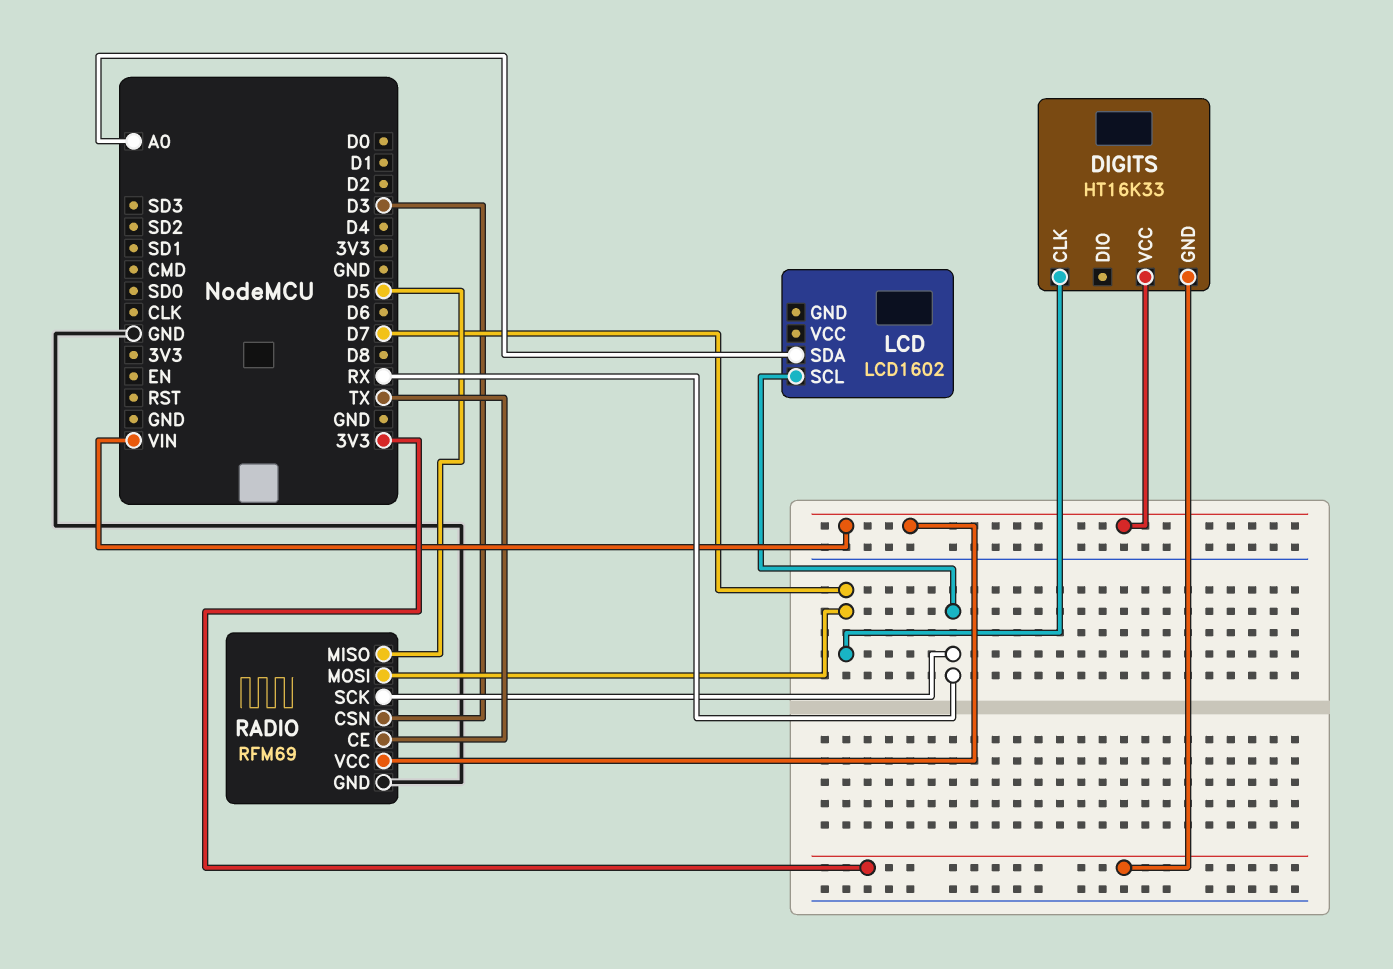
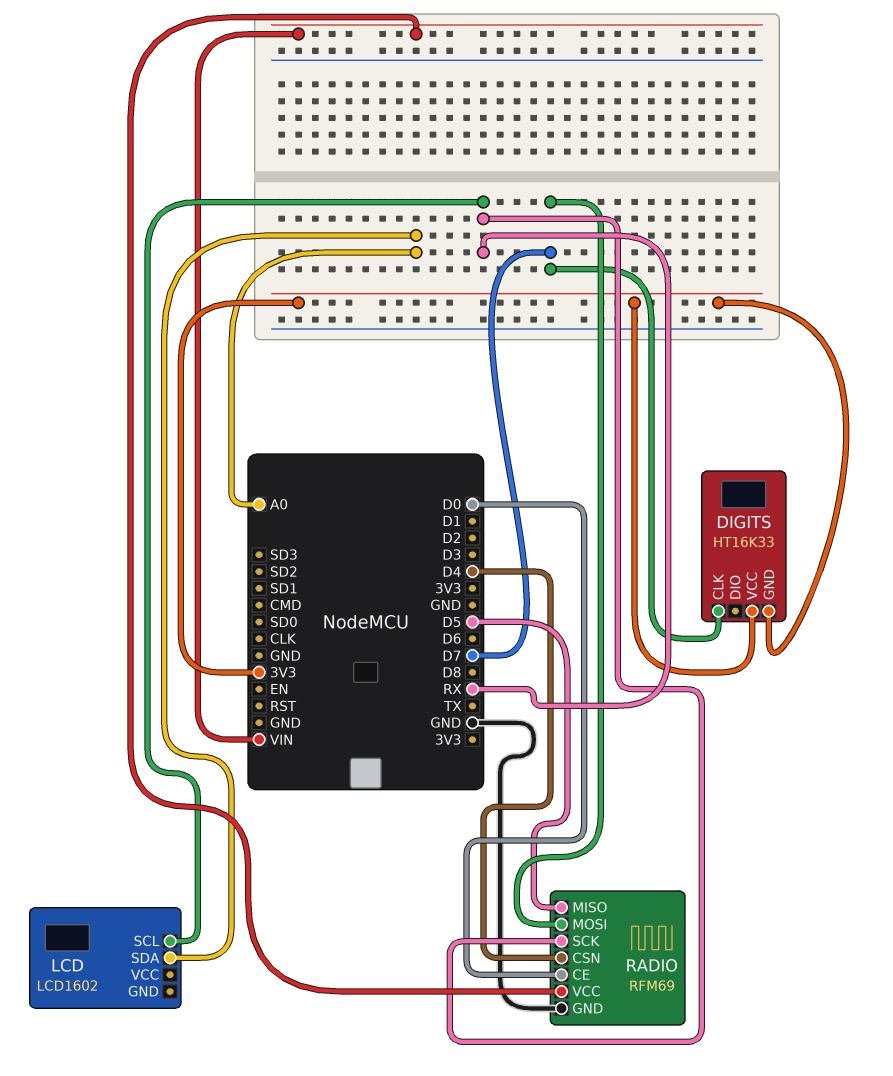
DIGITS pin VCC: VIN -> 3V3
RADIO pin CE: TX -> D0
RADIO pin CSN: D3 -> D4

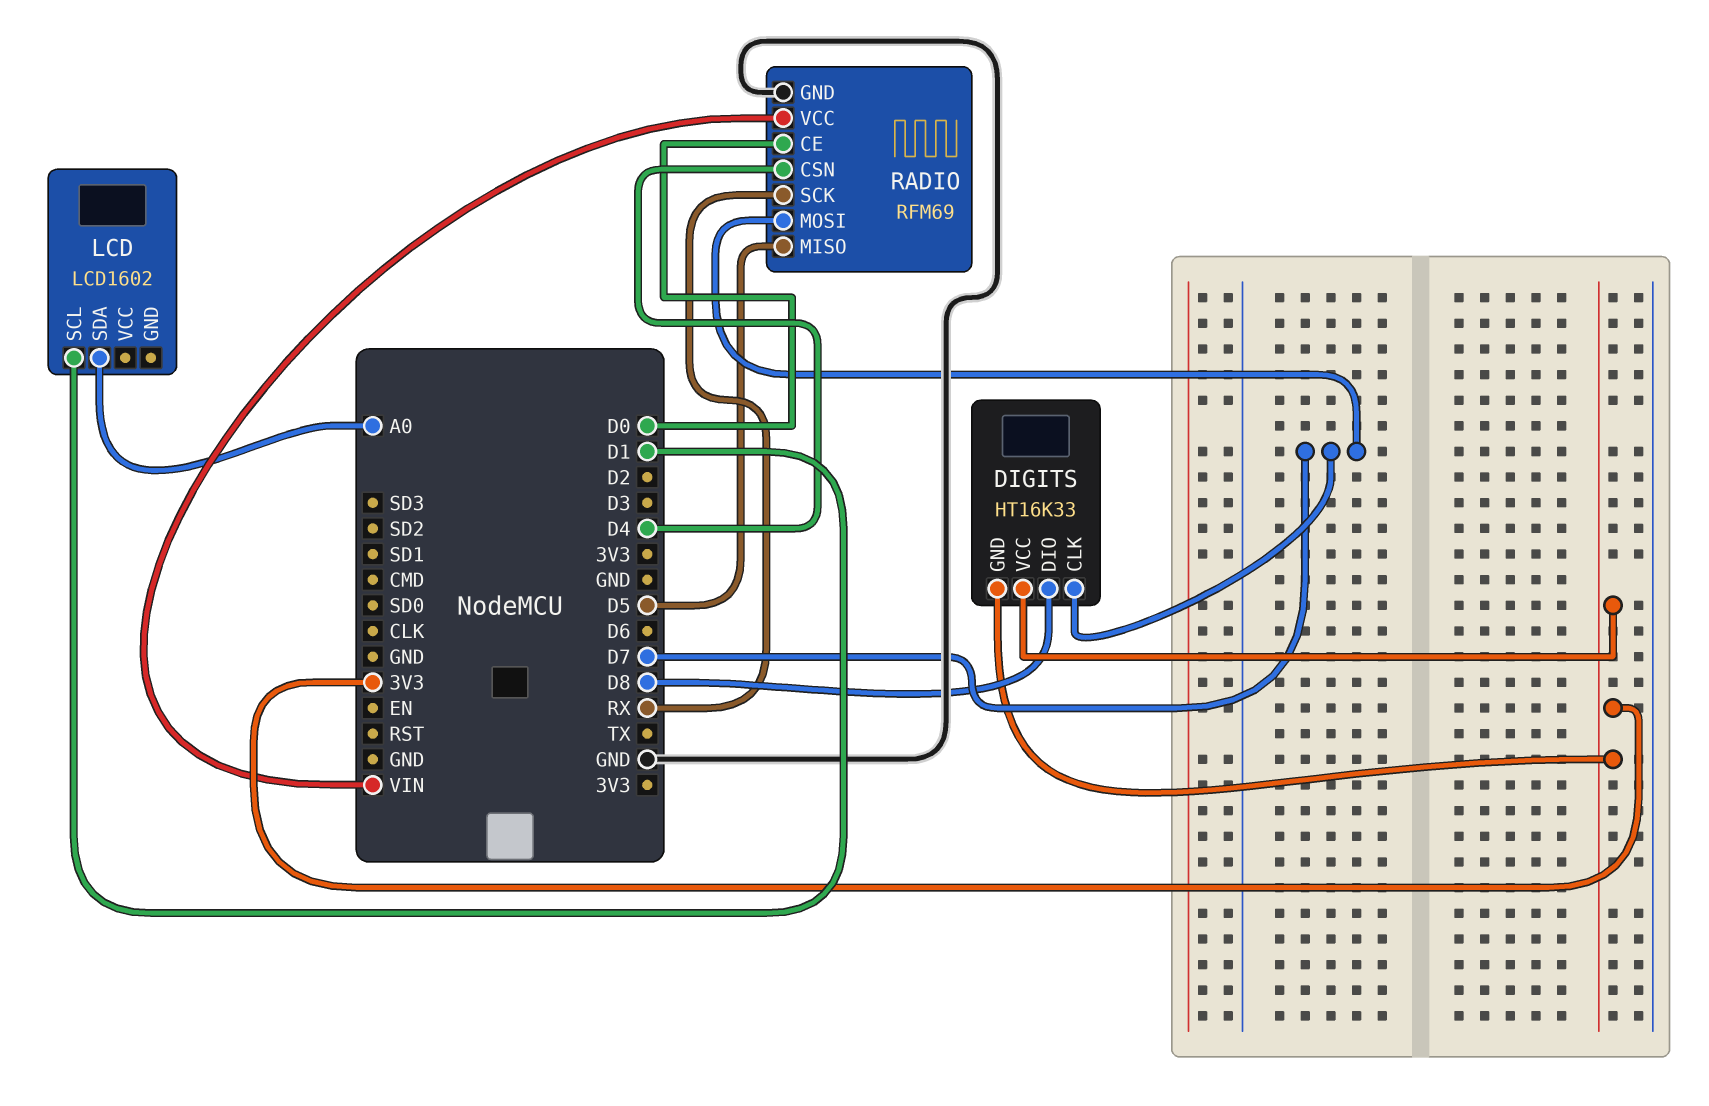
DIGITS pin DIO: none -> D8
LCD pin SCL: RX -> D1

